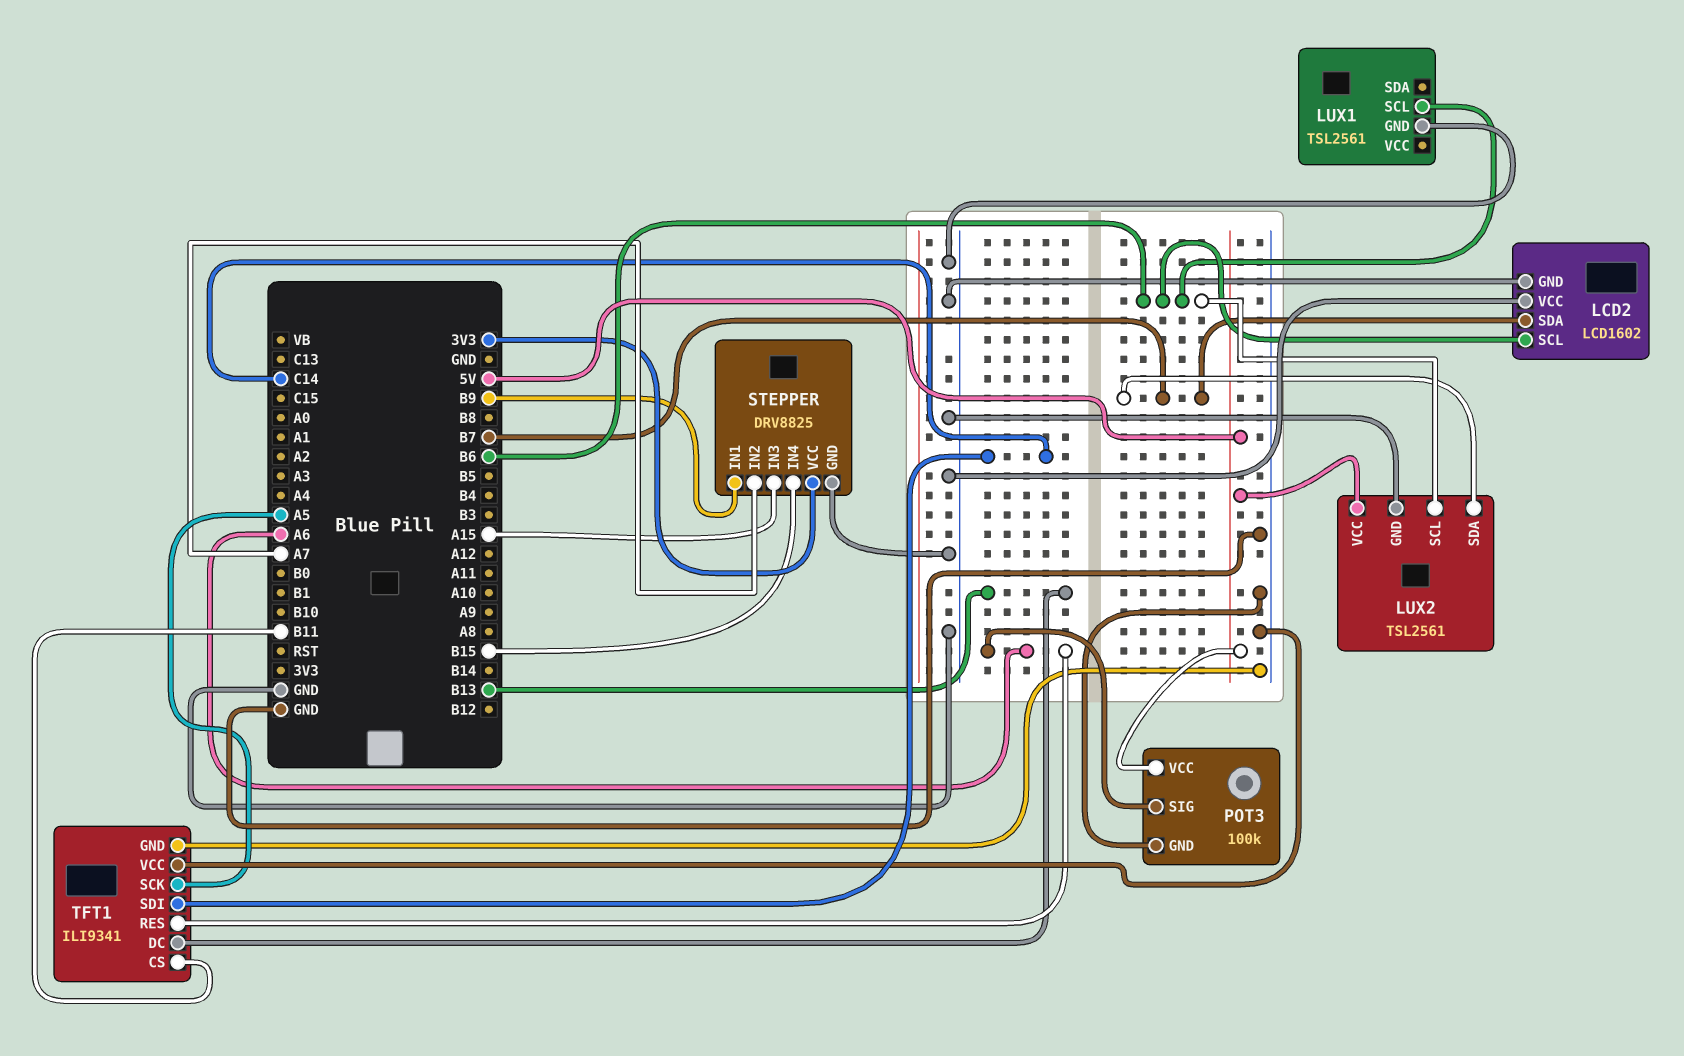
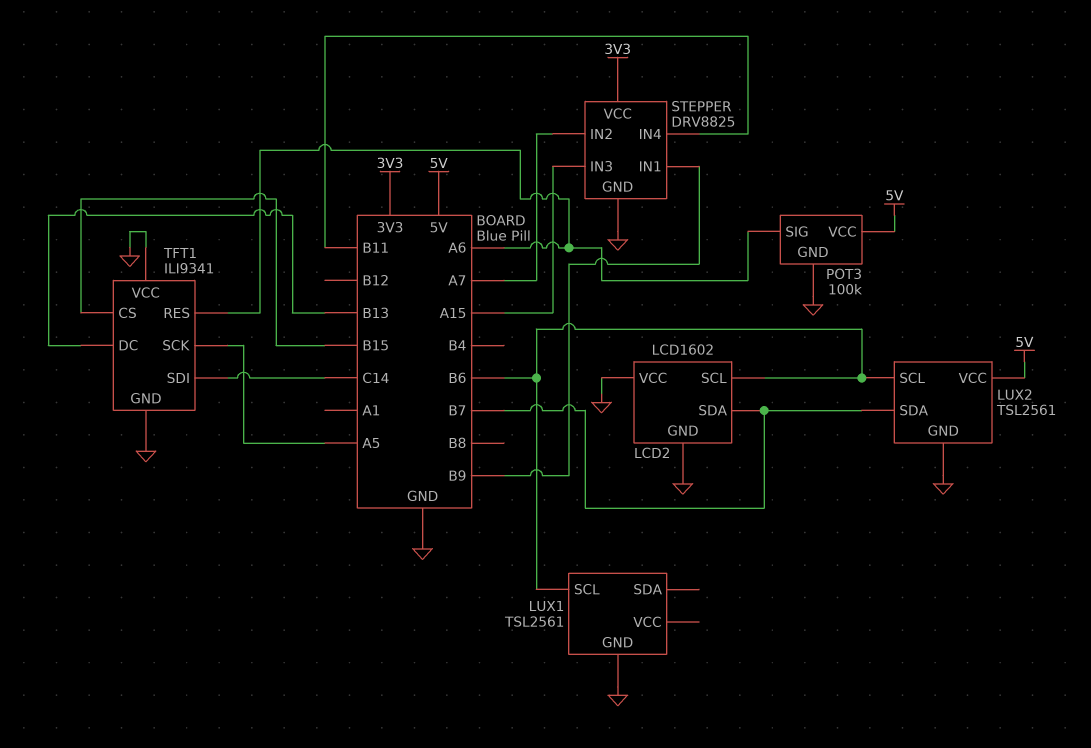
STEPPER pin IN4: B15 -> B11
TFT1 pin CS: B11 -> B15

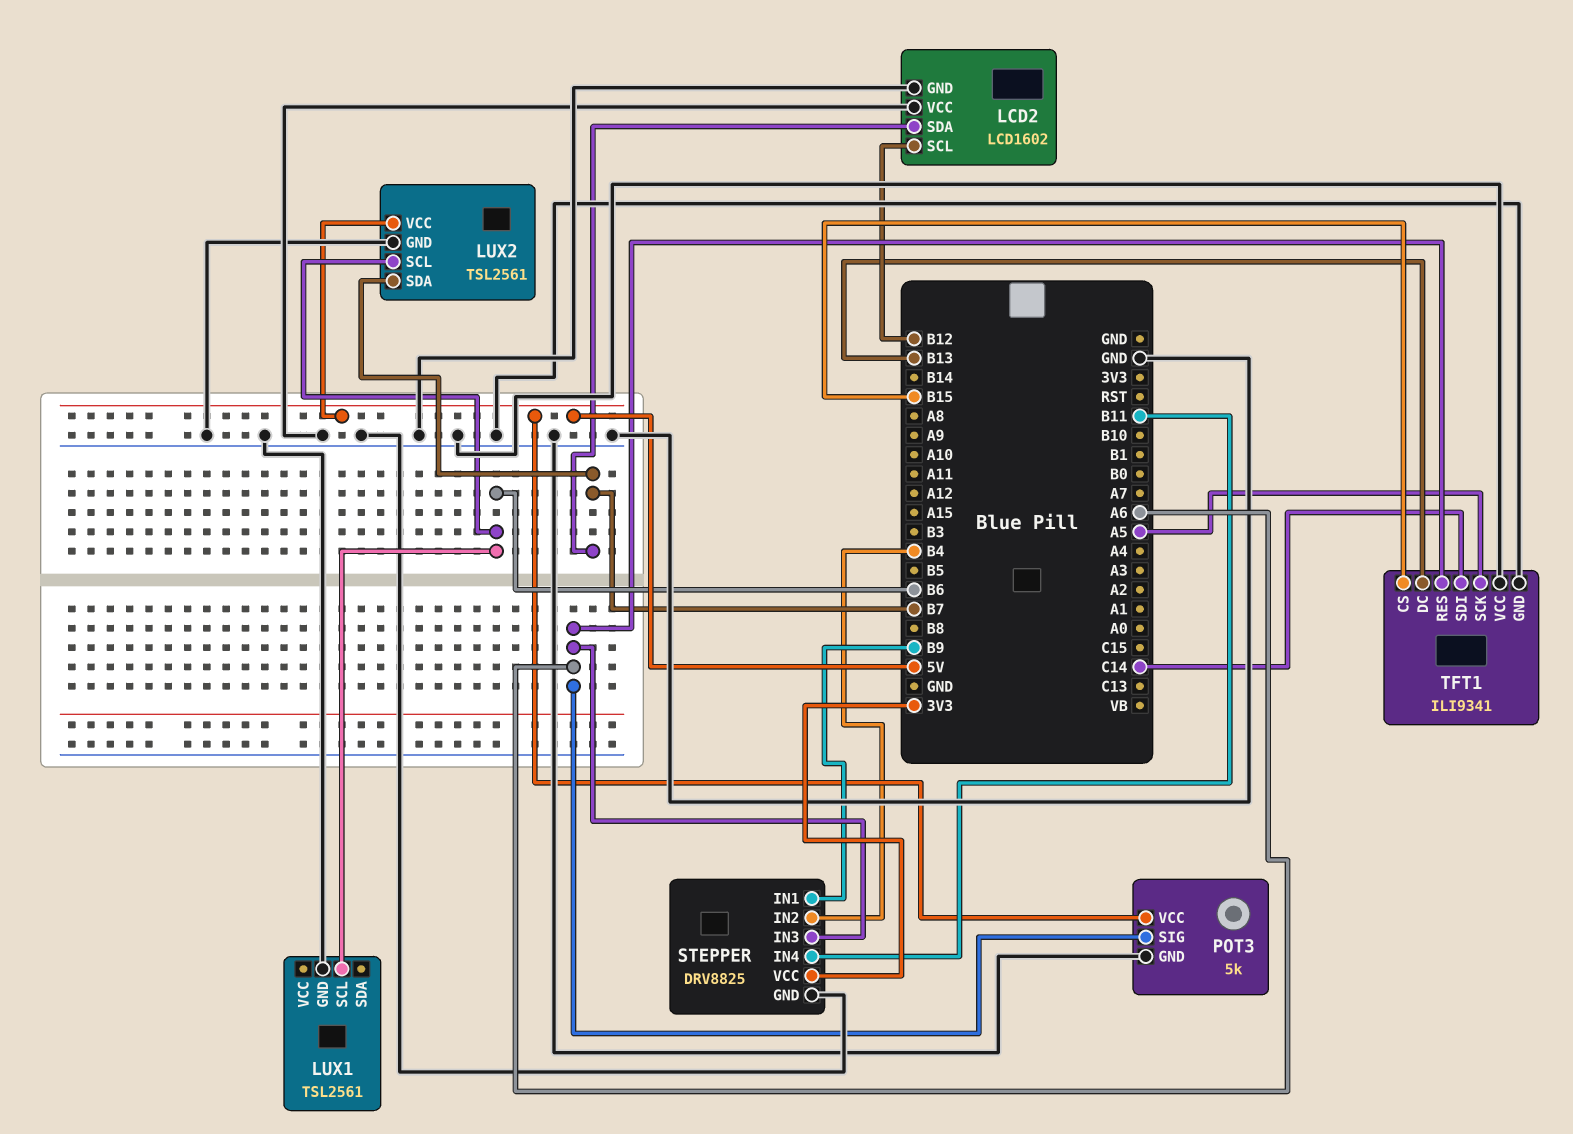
LCD2 pin SCL: B6 -> B12
POT3: 100k -> 5k
STEPPER pin IN2: A7 -> B4
STEPPER pin IN3: A15 -> A6

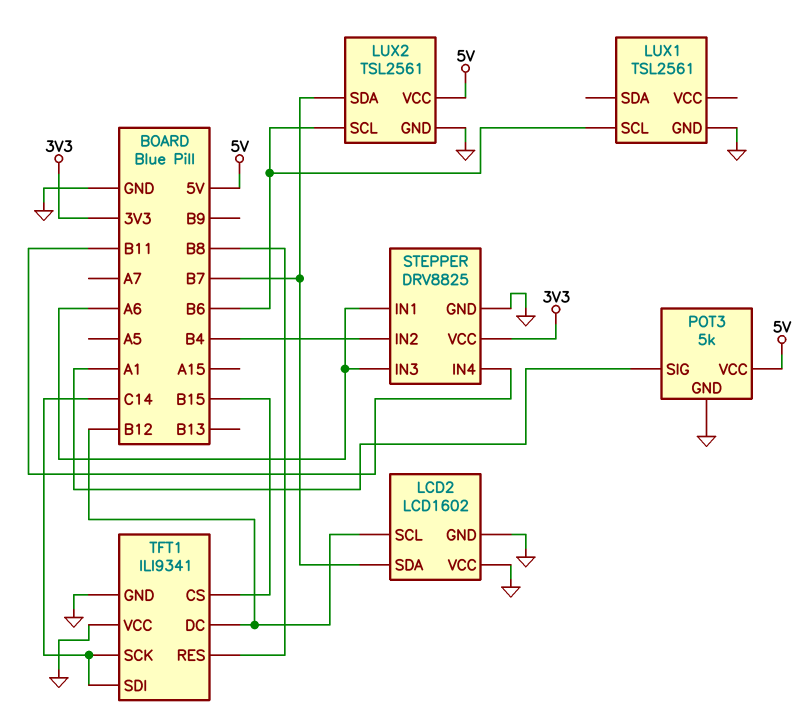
POT3 pin SIG: A6 -> A1
STEPPER pin IN1: B9 -> A6
TFT1 pin DC: B13 -> B12
TFT1 pin RES: A6 -> B8
TFT1 pin SCK: A5 -> C14

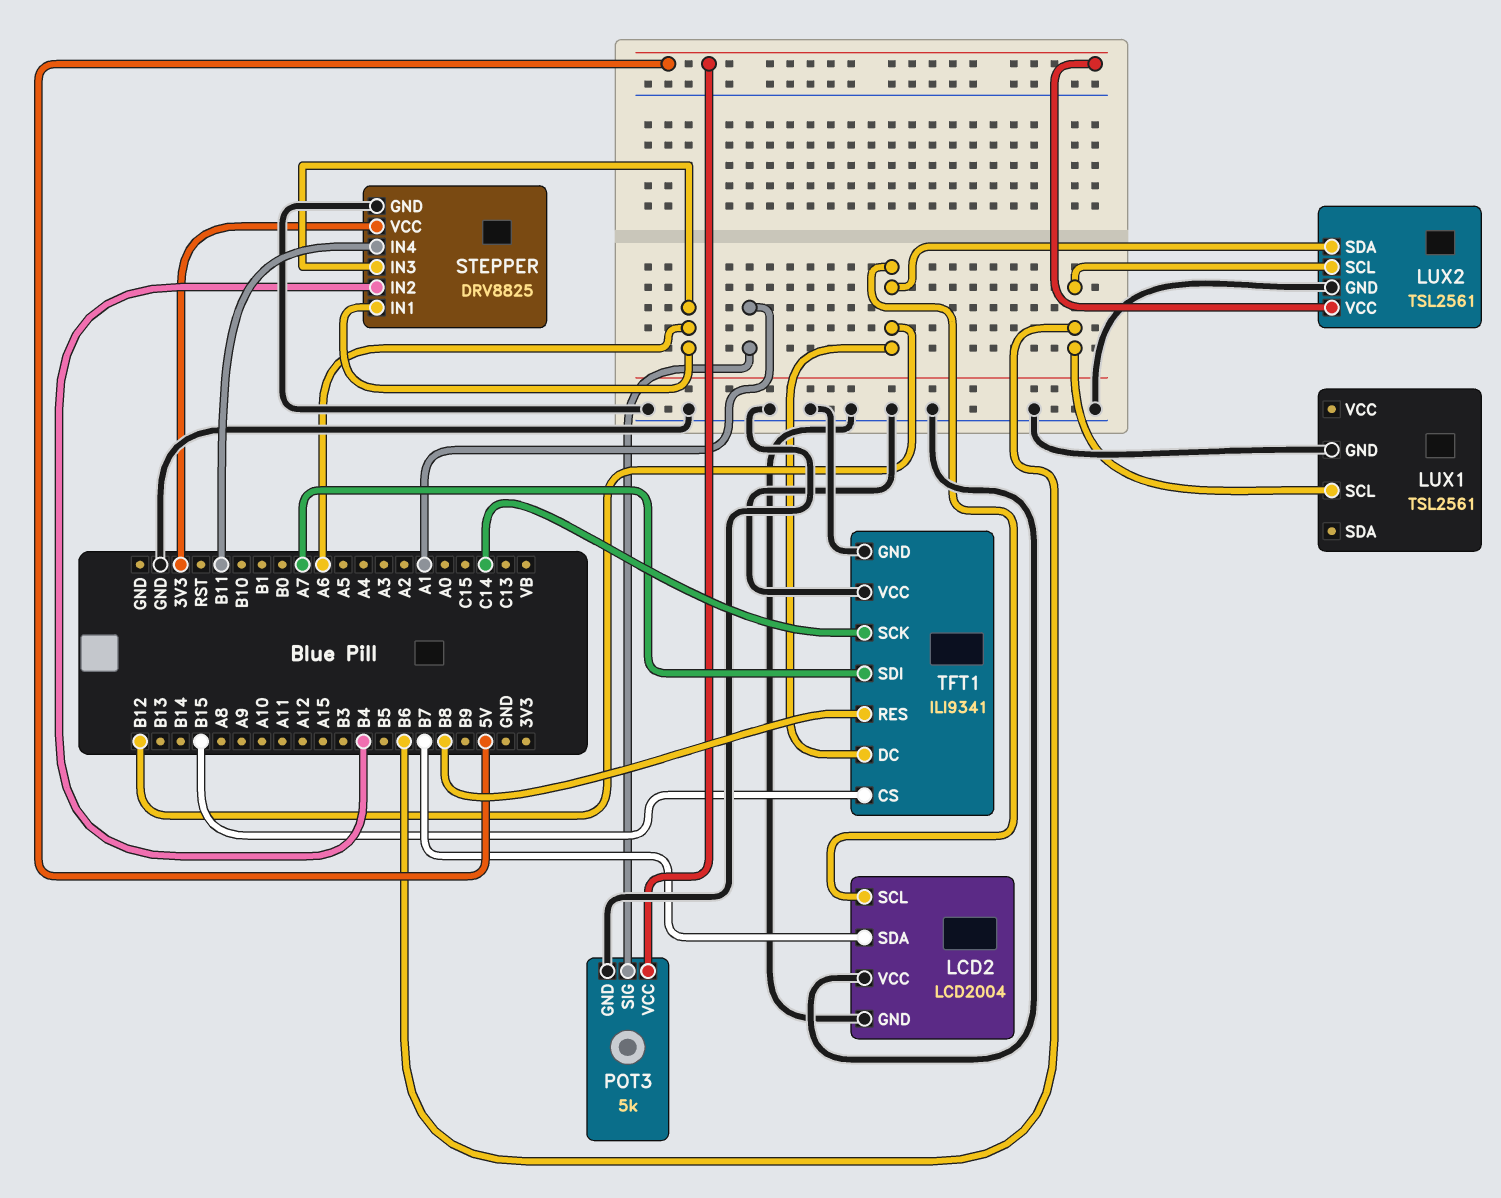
LCD2: LCD1602 -> LCD2004
LUX2 pin SDA: B7 -> B12
TFT1 pin SDI: C14 -> A7

